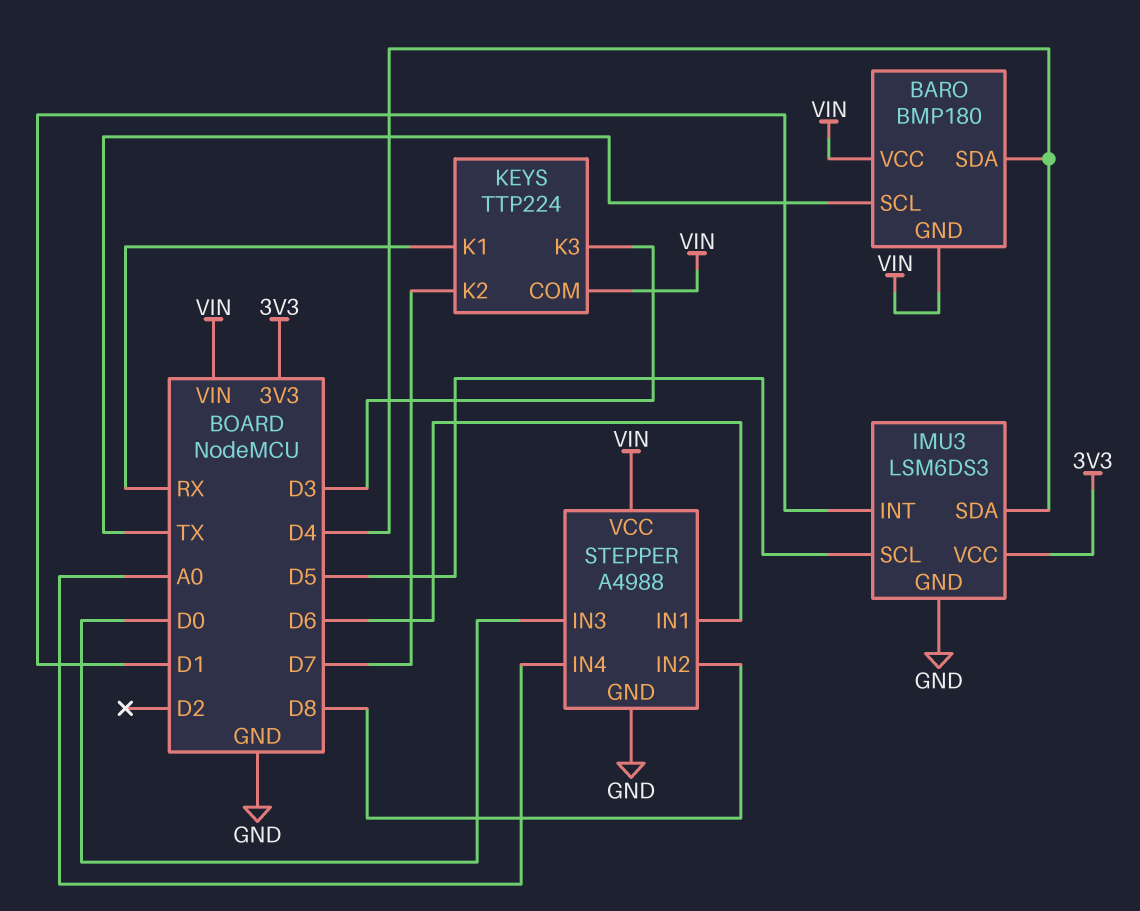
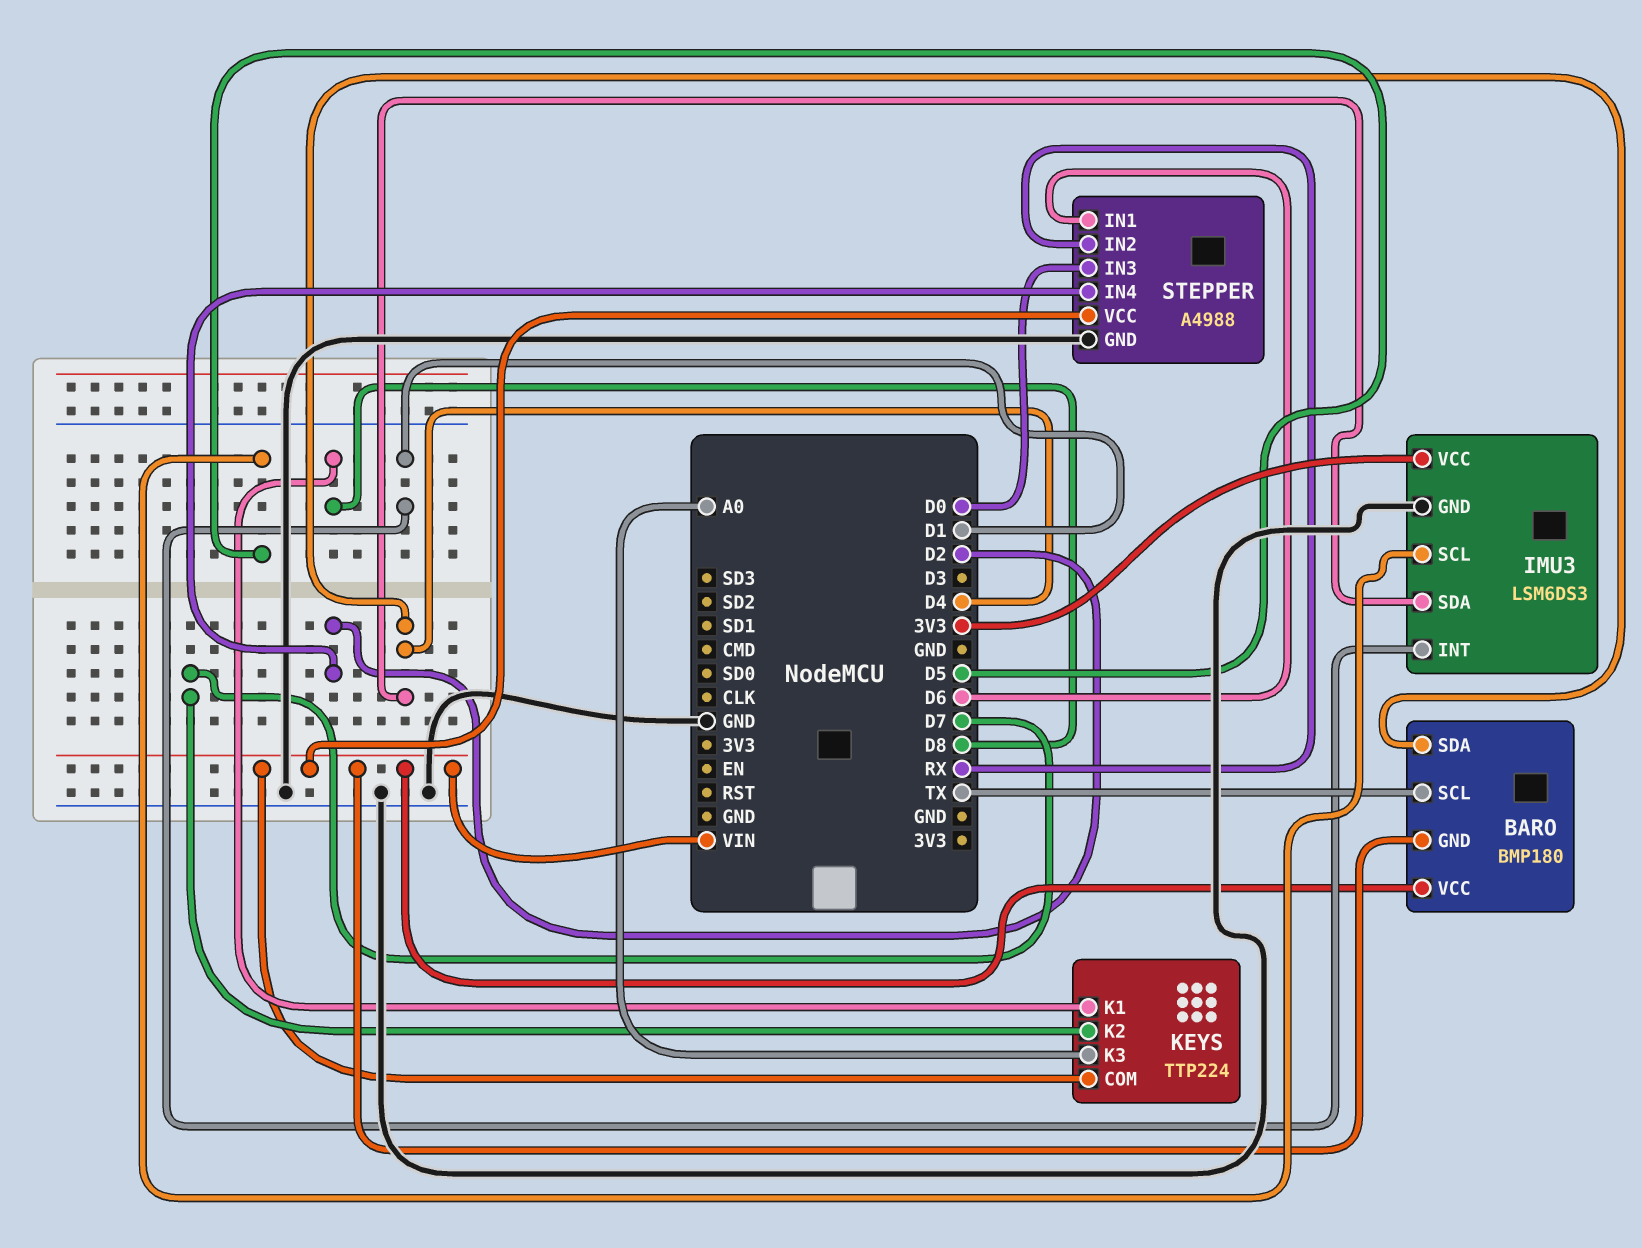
KEYS pin K1: RX -> D8
KEYS pin K3: D3 -> A0
STEPPER pin IN2: D8 -> RX
STEPPER pin IN4: A0 -> D2

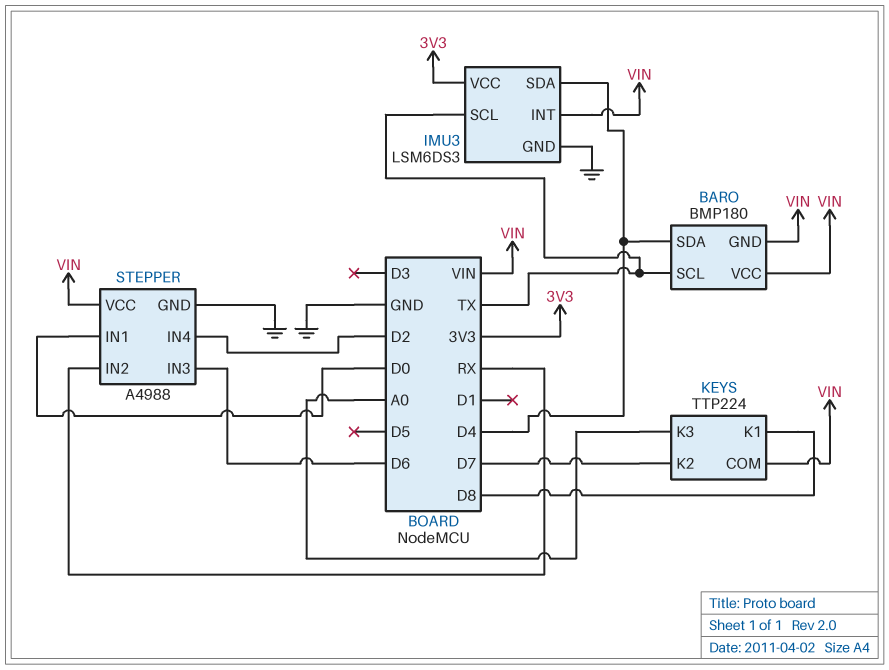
IMU3 pin INT: D1 -> VIN
IMU3 pin SCL: D5 -> TX
STEPPER pin IN1: D6 -> D0
STEPPER pin IN3: D0 -> D6

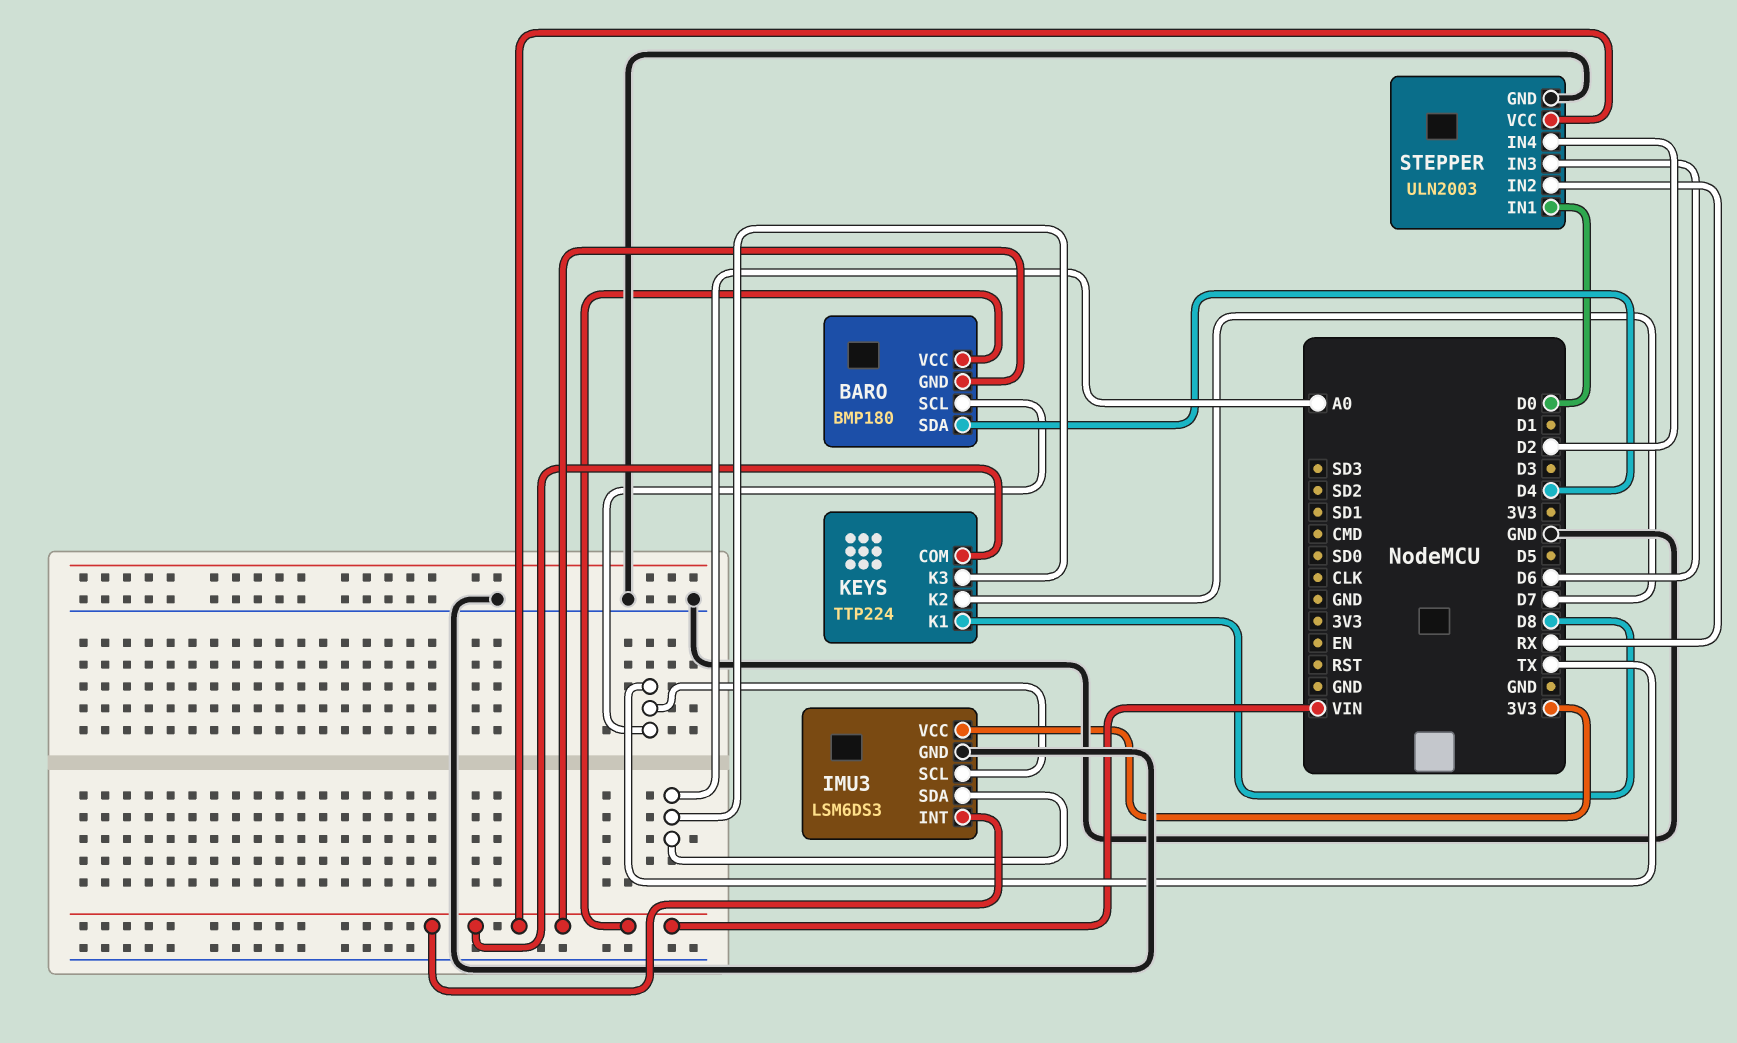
IMU3 pin SDA: D4 -> A0
STEPPER: A4988 -> ULN2003

